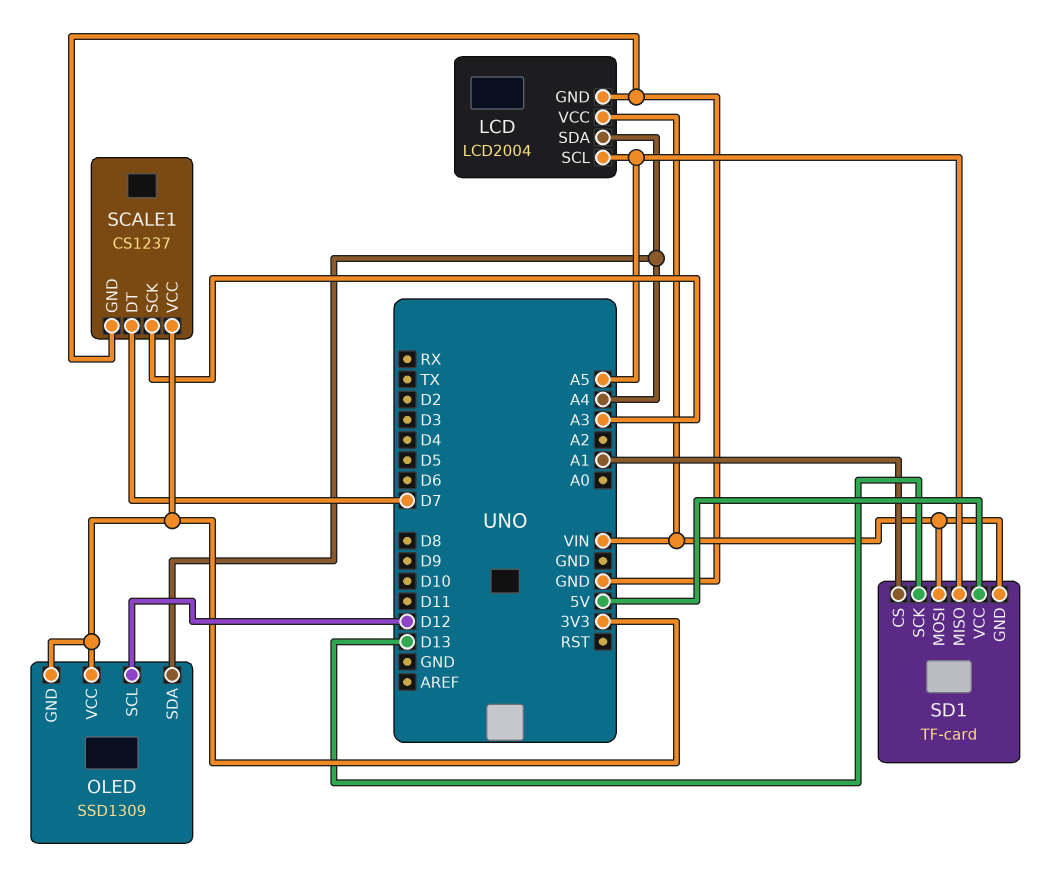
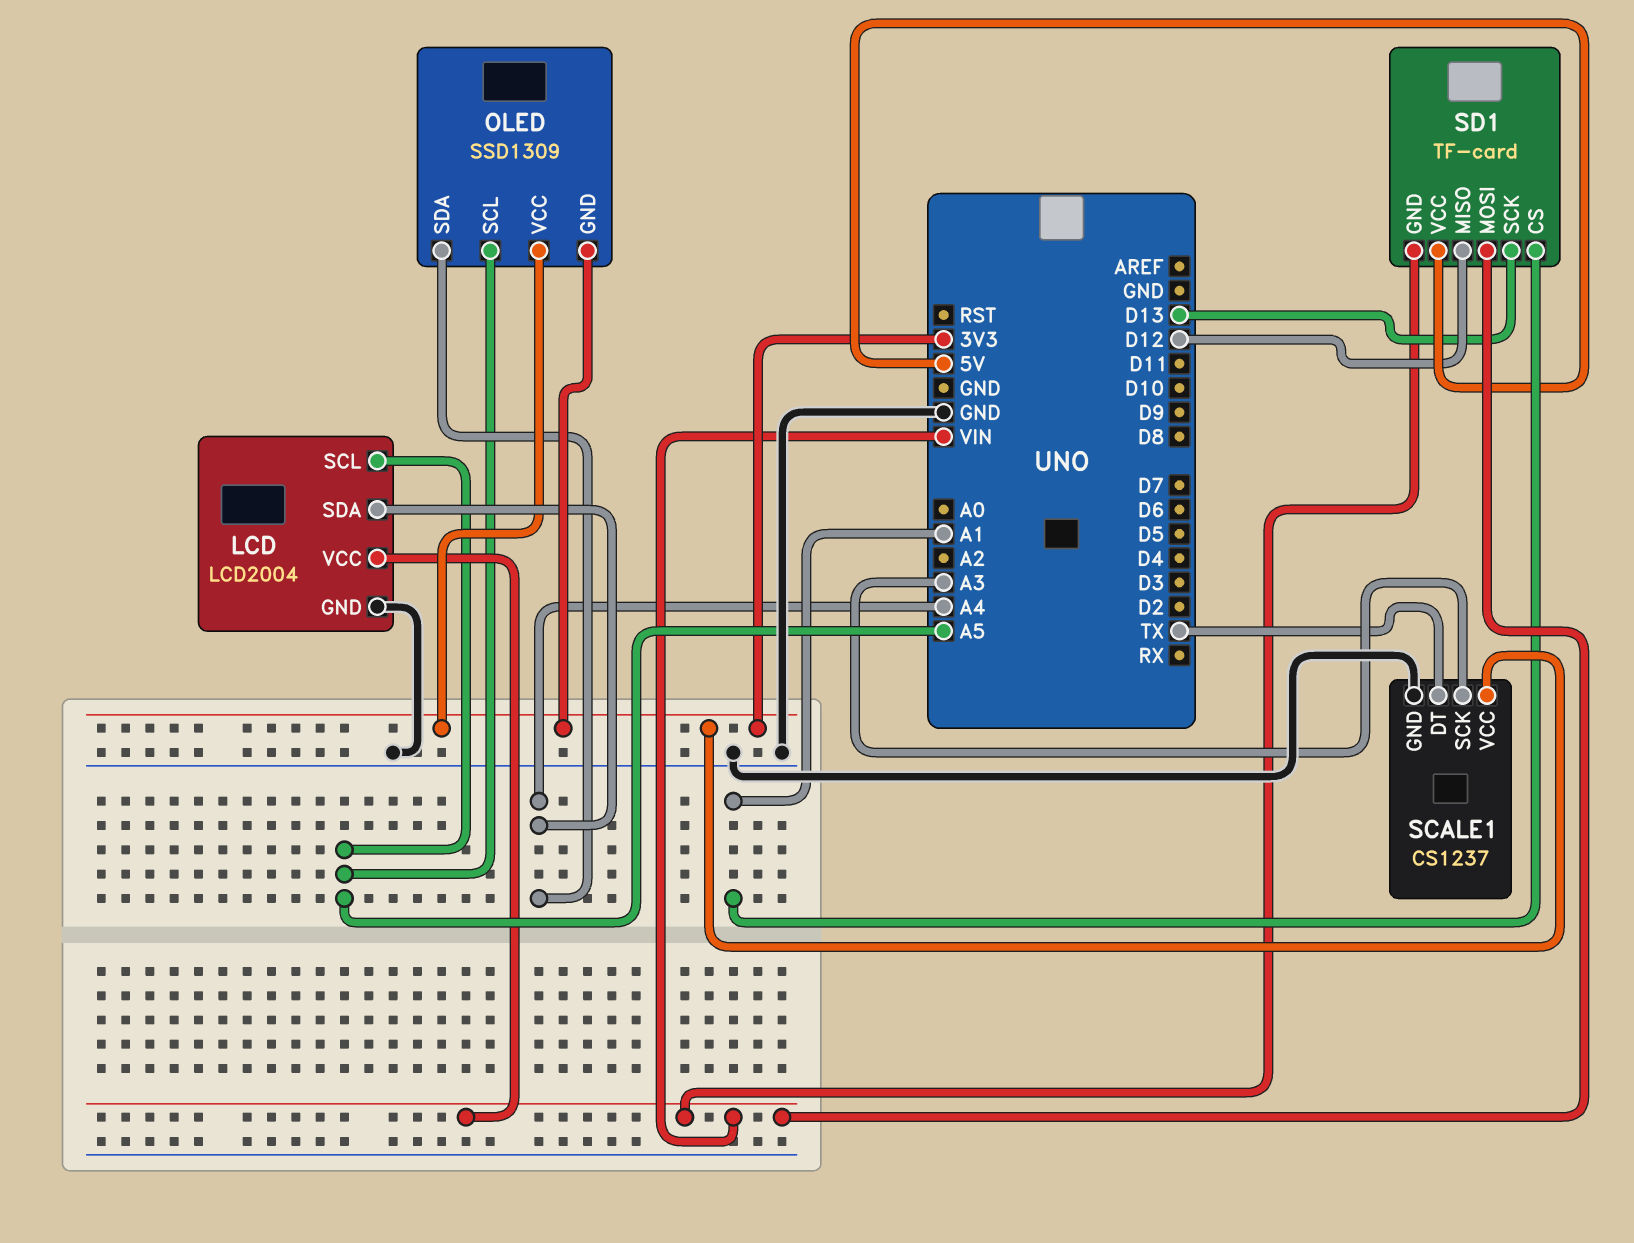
OLED pin SCL: D12 -> A5
SCALE1 pin DT: D7 -> TX
SD1 pin MISO: A5 -> D12

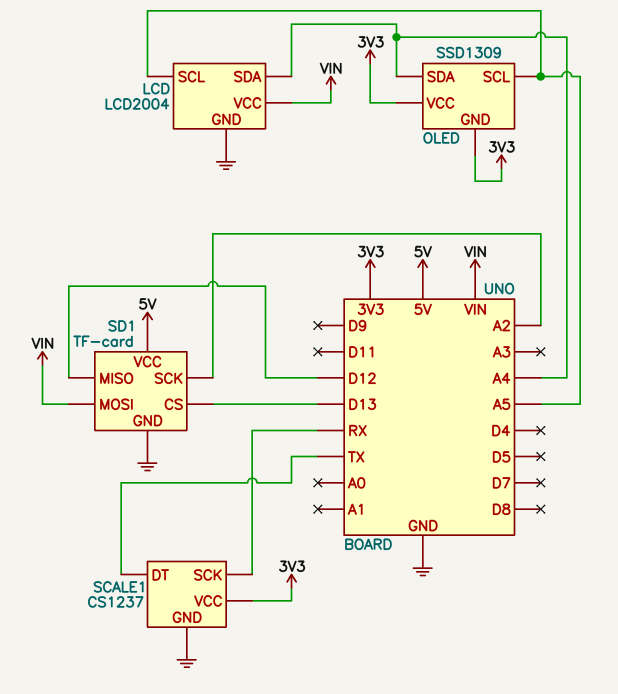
SCALE1 pin SCK: A3 -> RX
SD1 pin CS: A1 -> D13
SD1 pin GND: VIN -> GND
SD1 pin SCK: D13 -> A2

